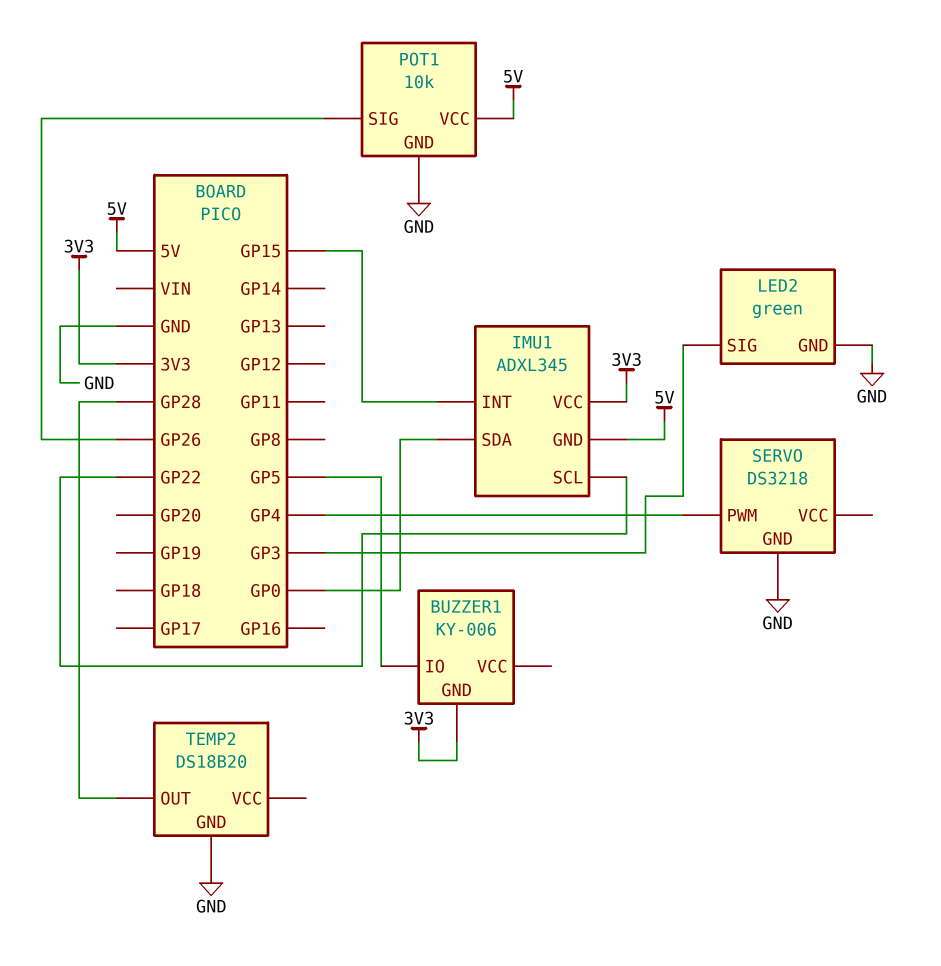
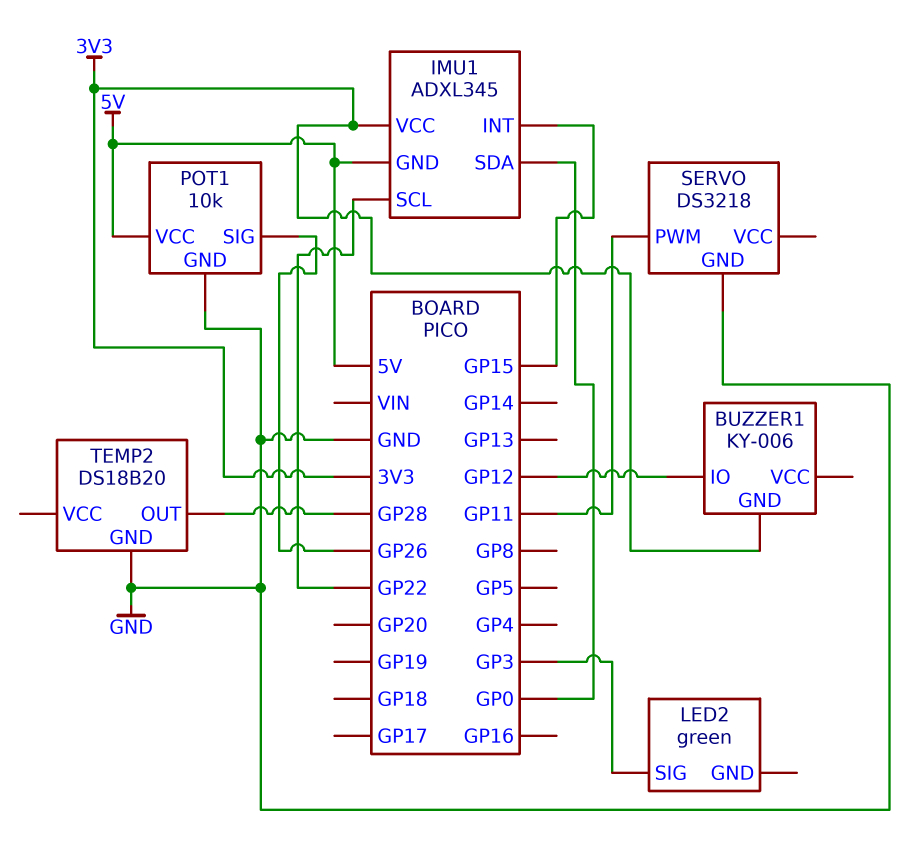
BUZZER1 pin IO: GP5 -> GP12
LED2 pin GND: GND -> none
SERVO pin PWM: GP4 -> GP11

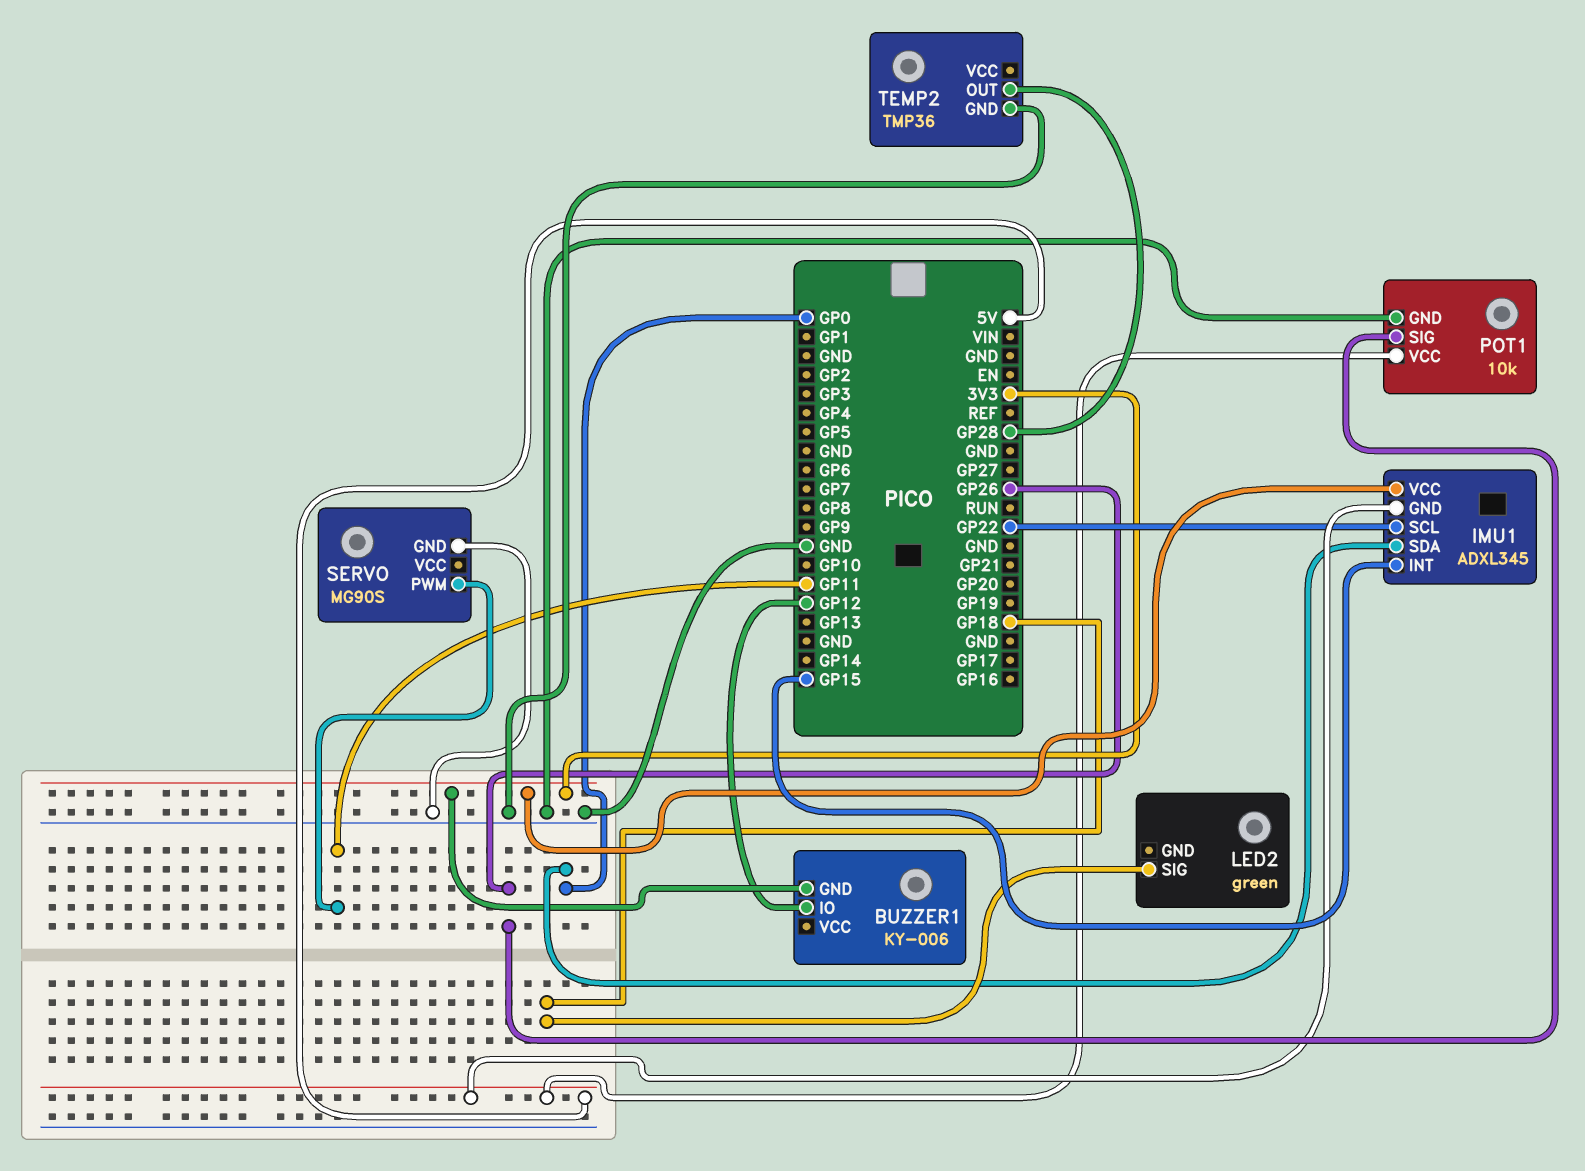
LED2 pin SIG: GP3 -> GP18
SERVO: DS3218 -> MG90S
TEMP2: DS18B20 -> TMP36

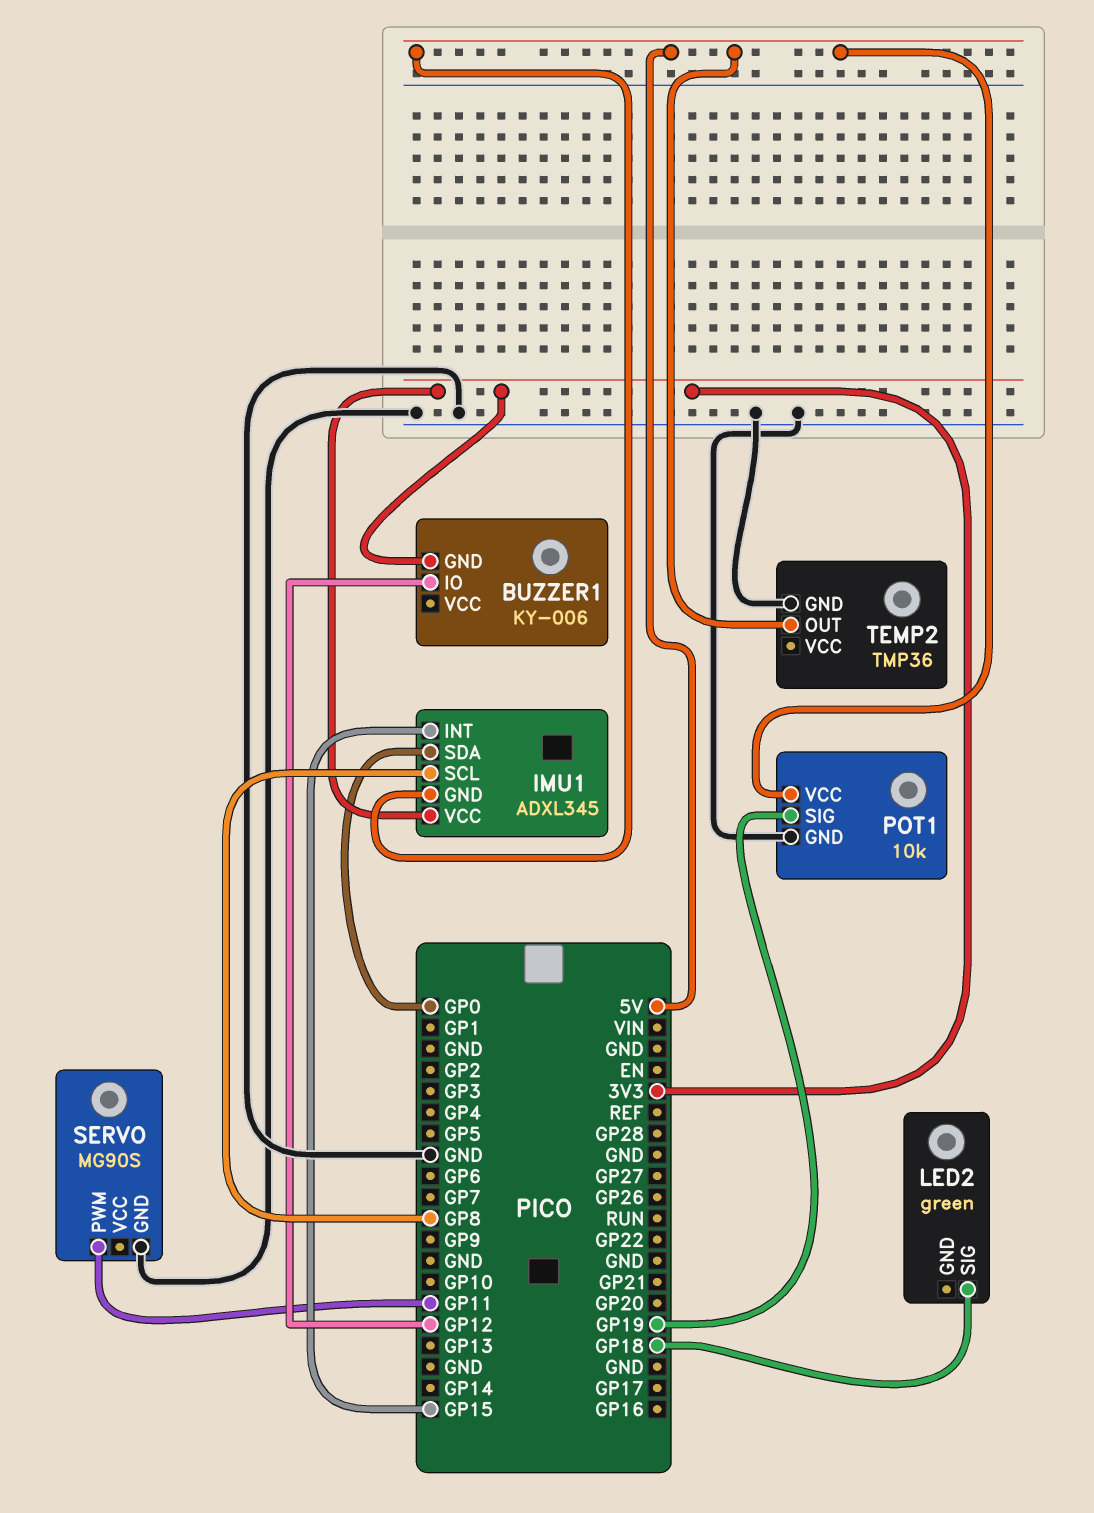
IMU1 pin SCL: GP22 -> GP8
POT1 pin SIG: GP26 -> GP19
TEMP2 pin OUT: GP28 -> 5V

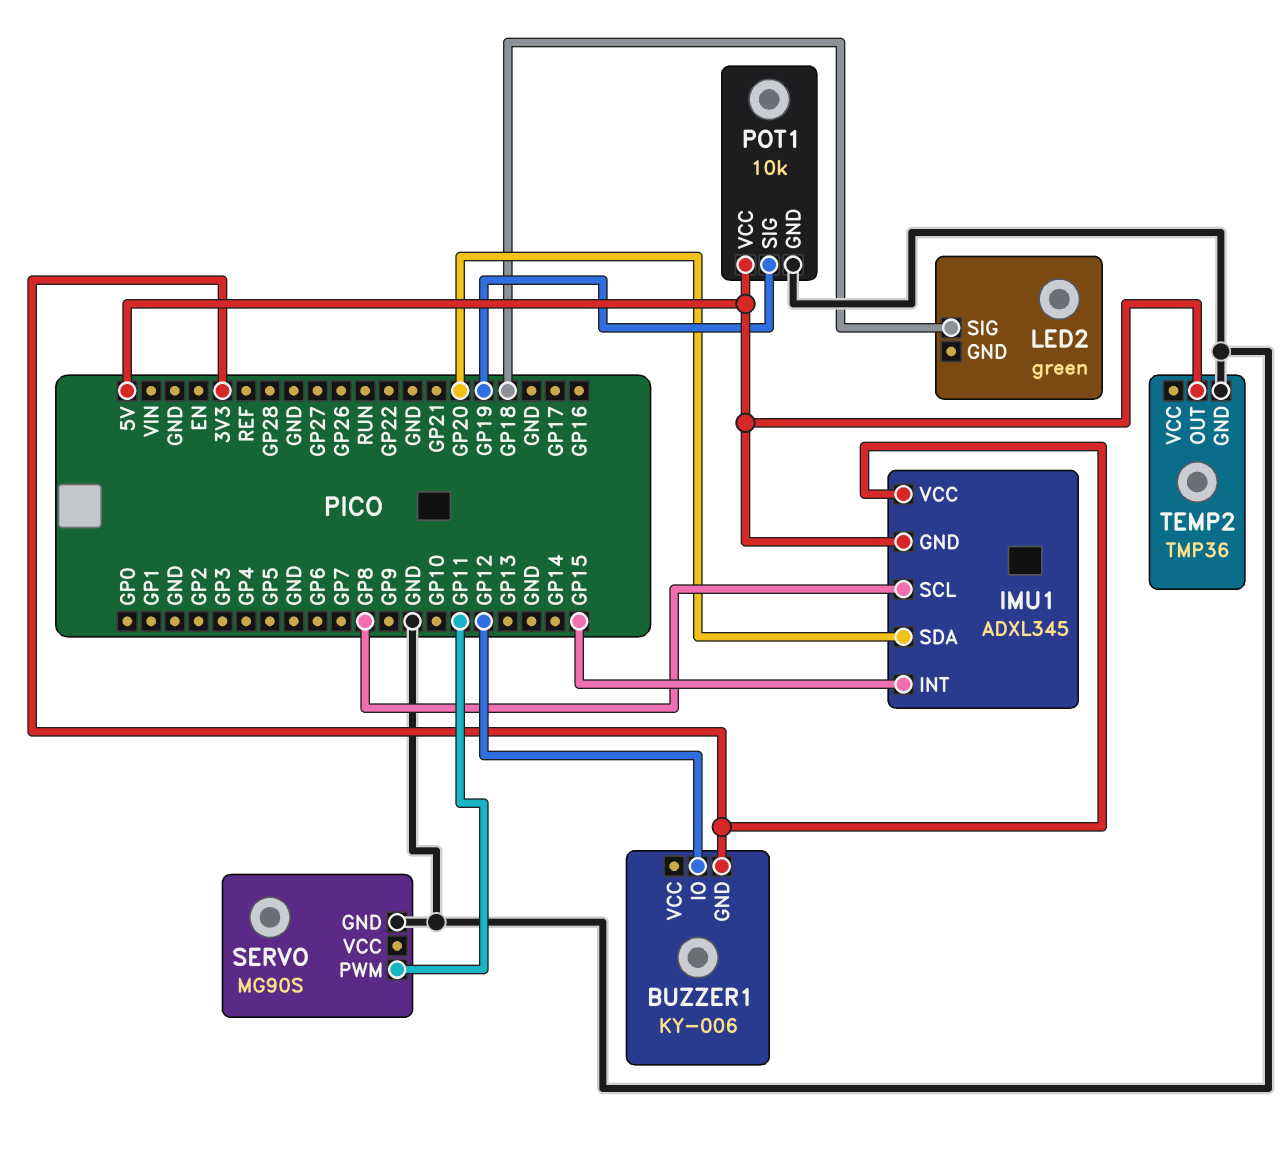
IMU1 pin SDA: GP0 -> GP20

